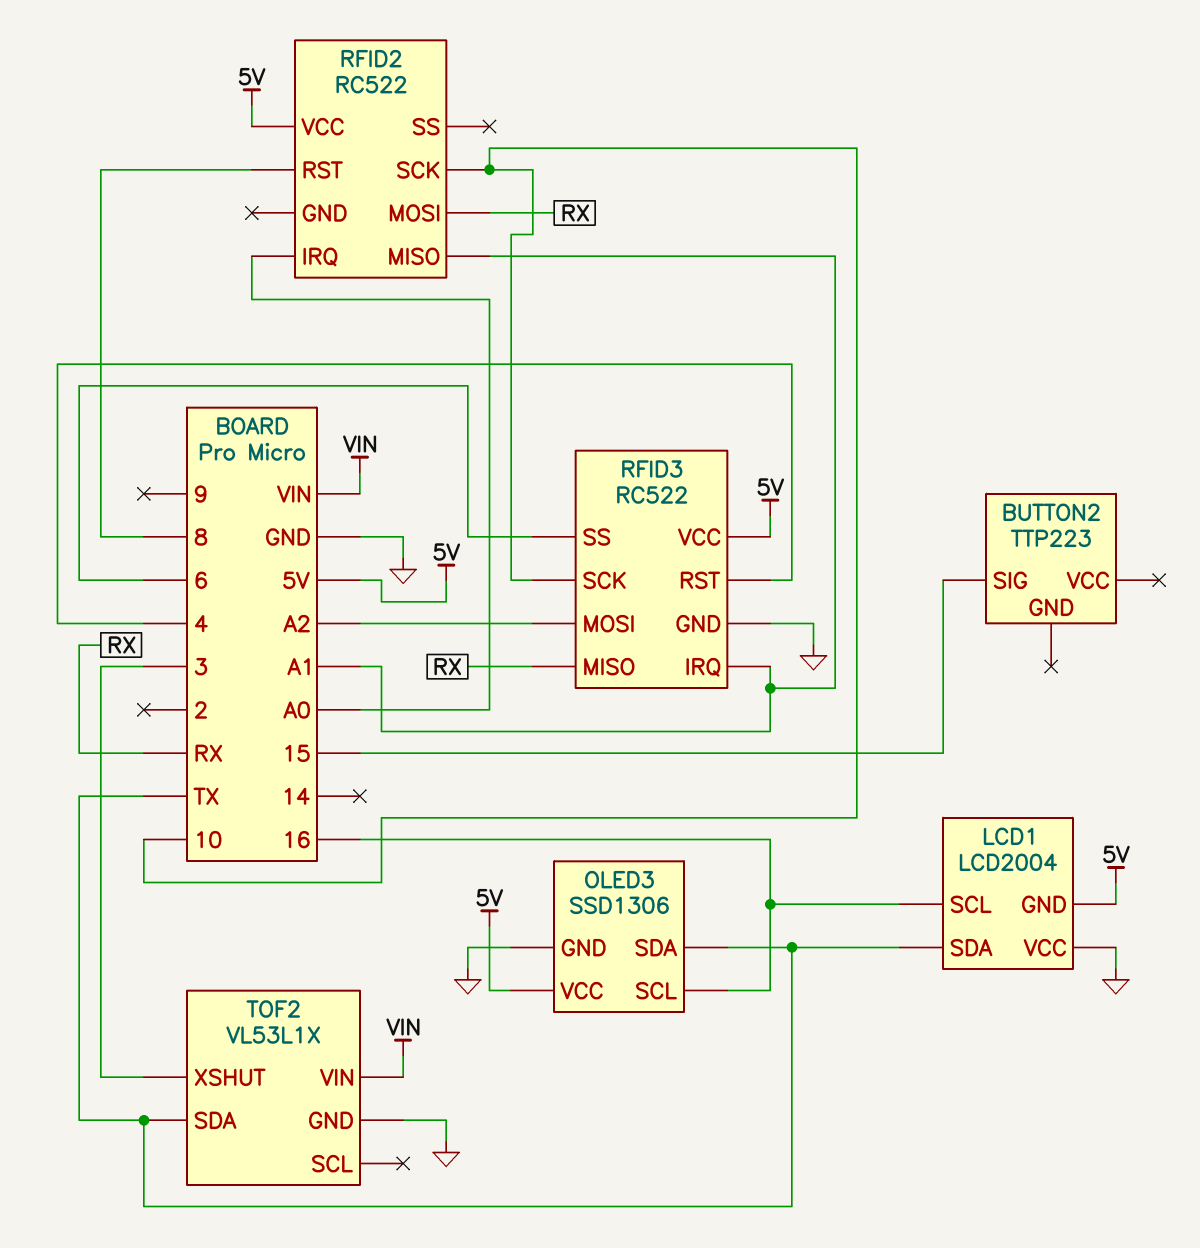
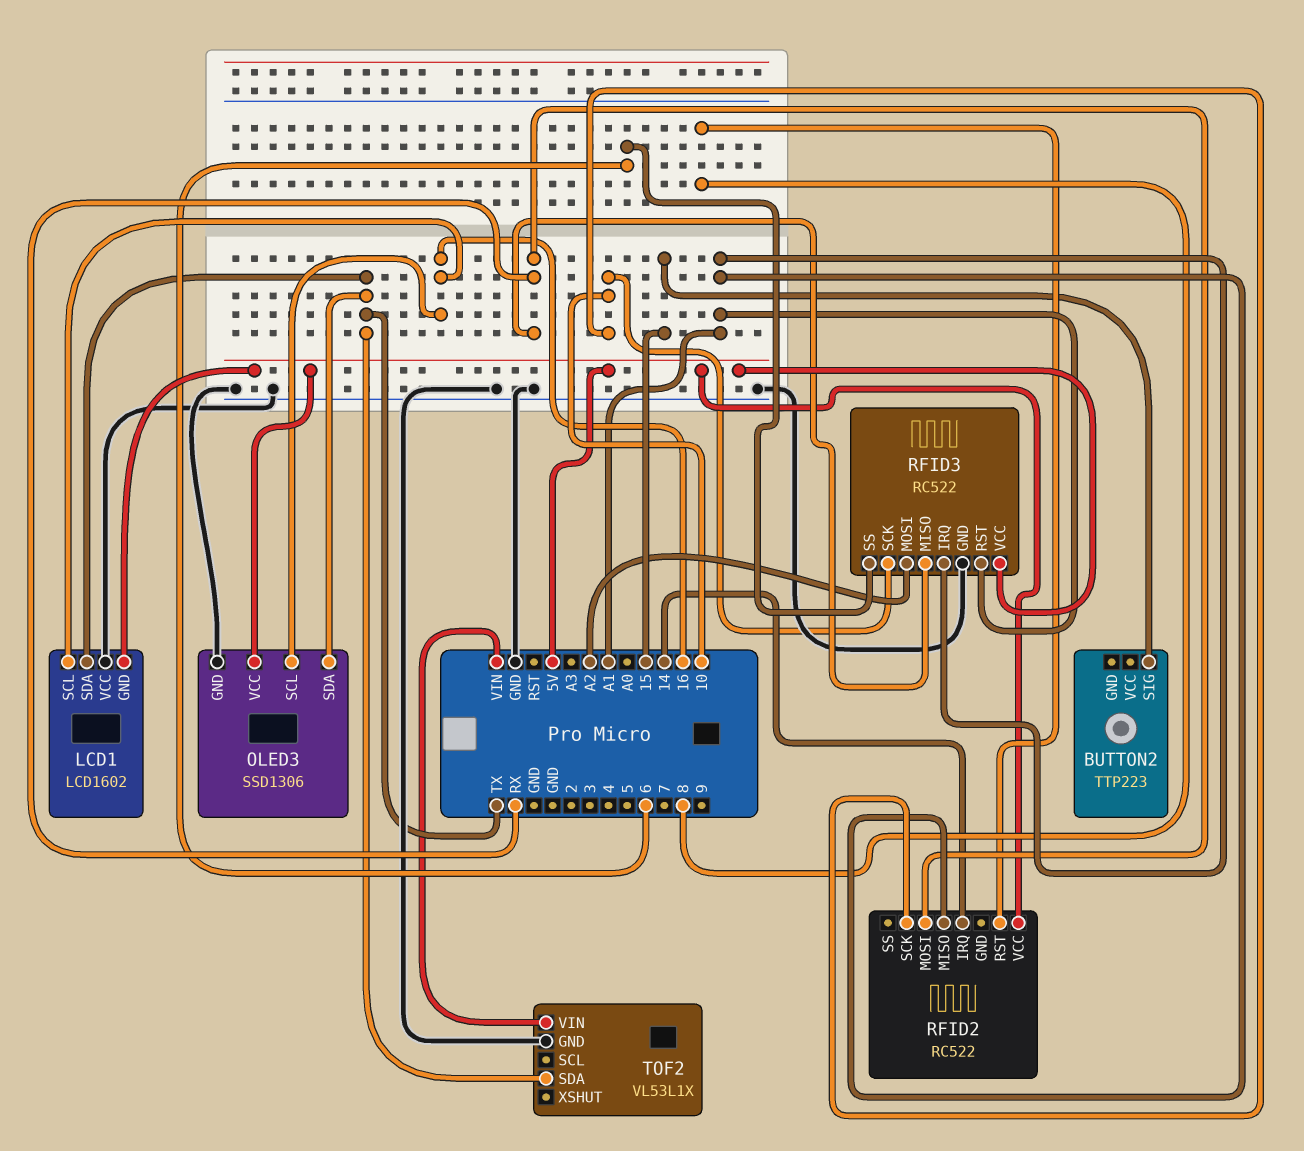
LCD1: LCD2004 -> LCD1602
RFID2 pin IRQ: A0 -> 14
RFID3 pin RST: 4 -> A1
TOF2 pin XSHUT: 3 -> none

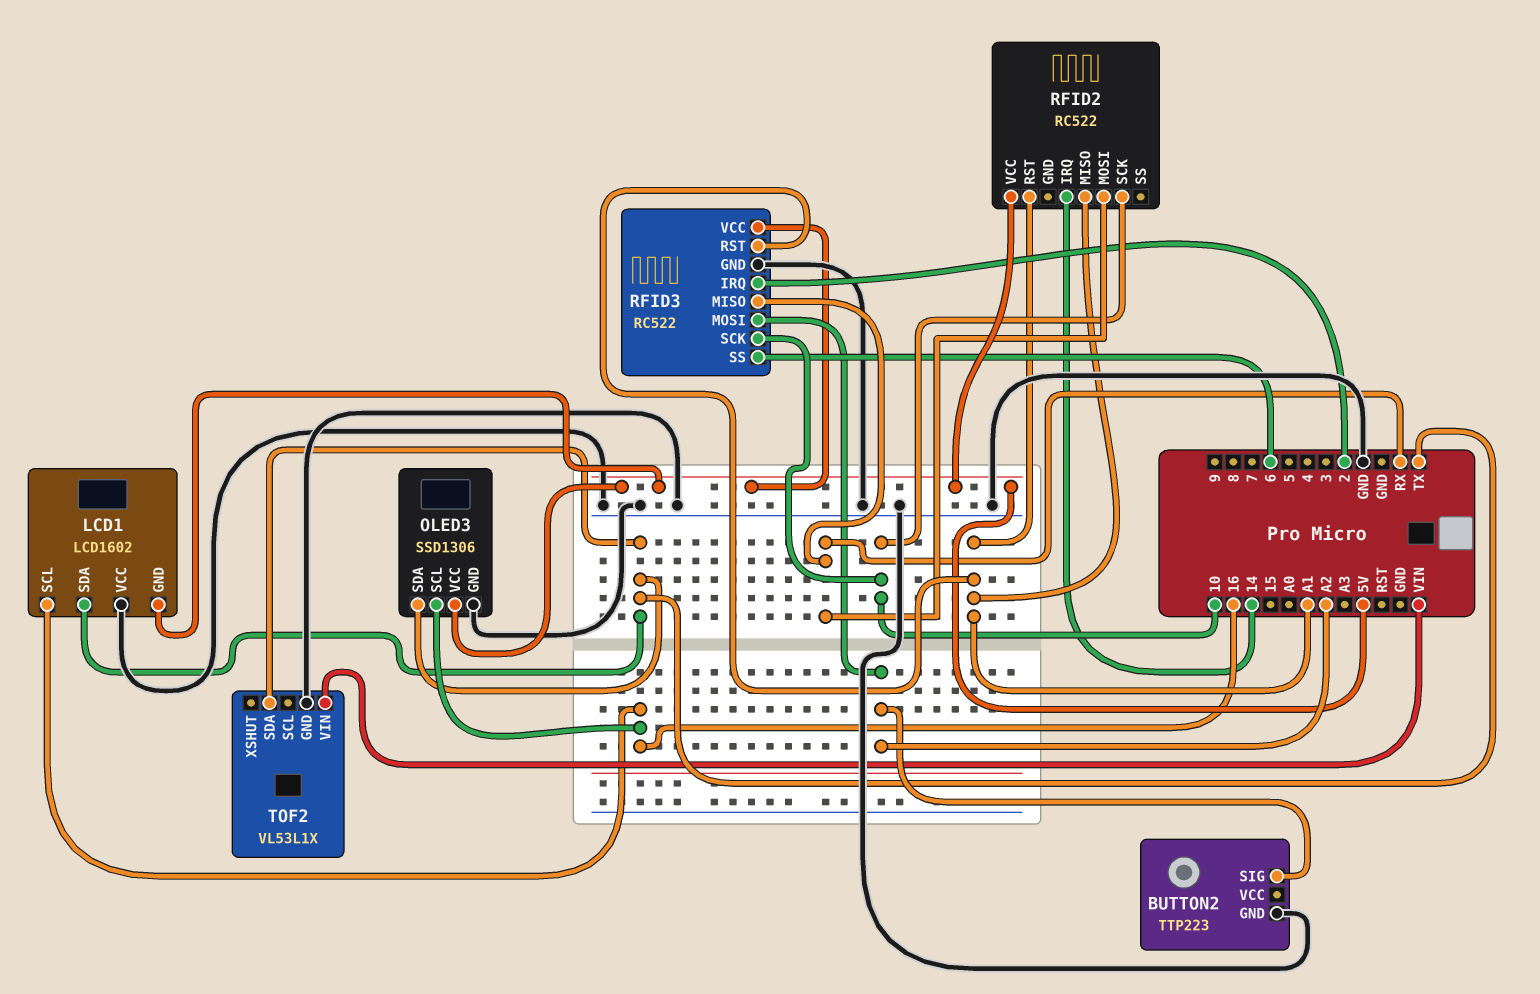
BUTTON2 pin GND: none -> GND
BUTTON2 pin SIG: 15 -> A2
RFID2 pin RST: 8 -> A1
RFID3 pin IRQ: A1 -> 2

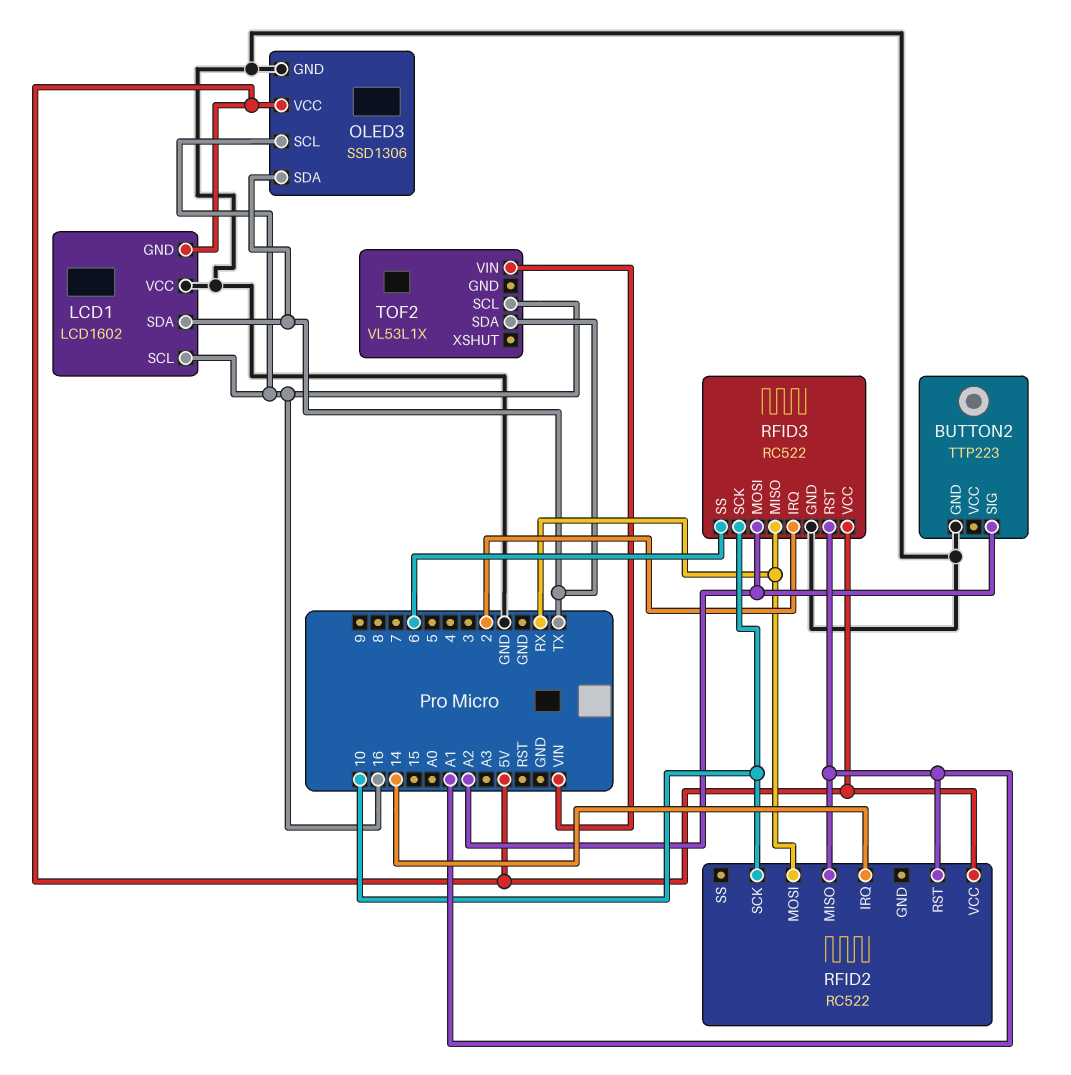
TOF2 pin GND: GND -> none
TOF2 pin SCL: none -> 16

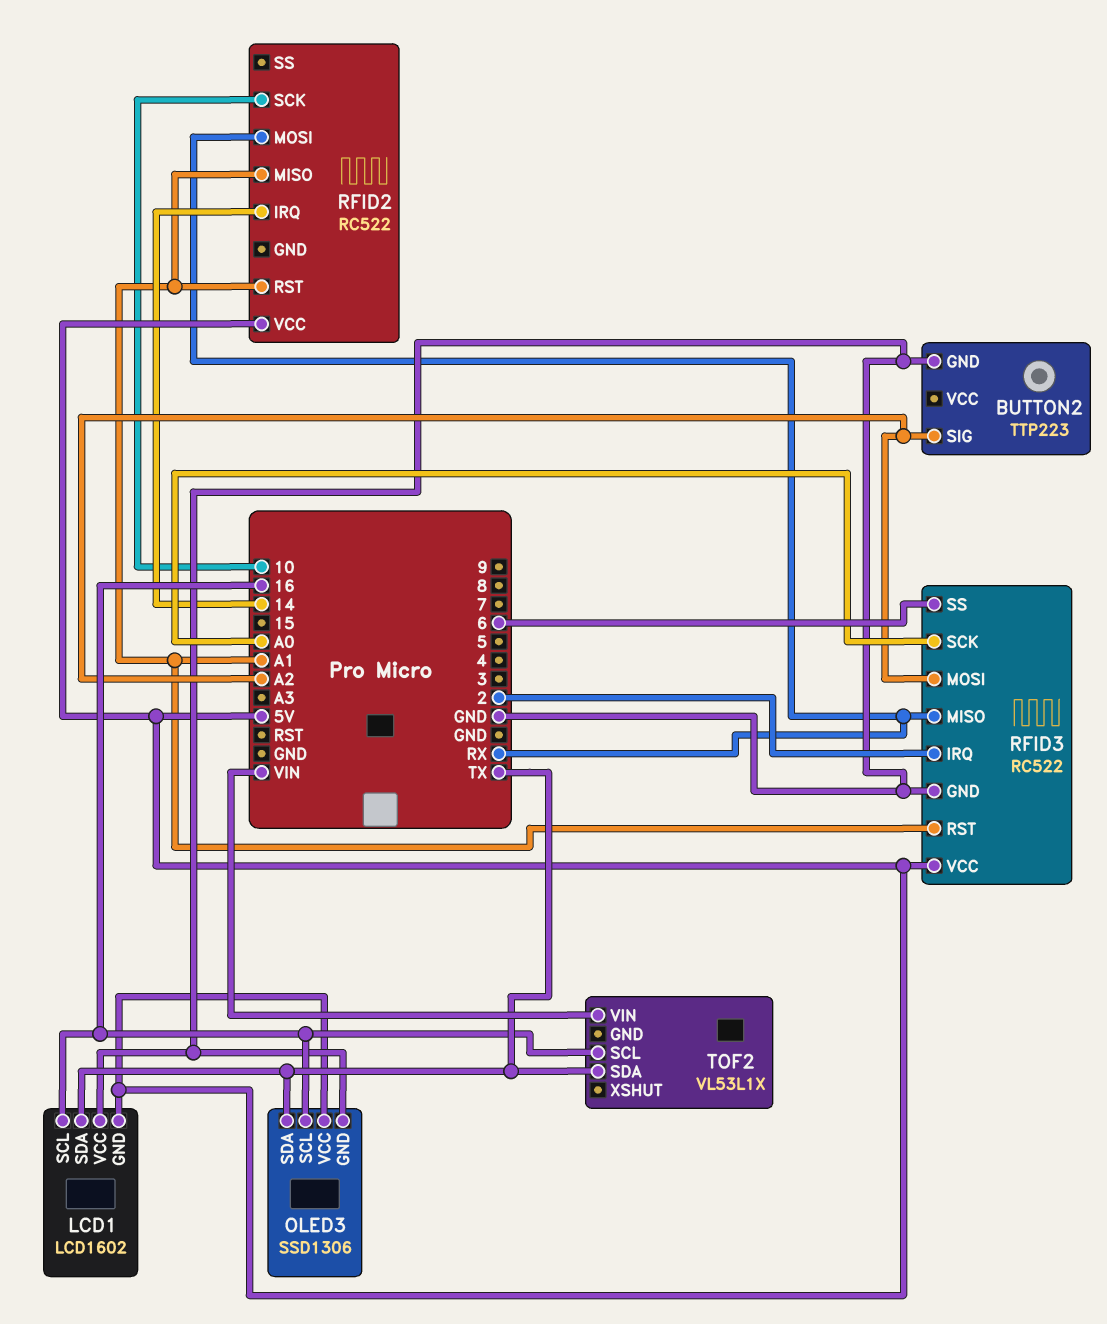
RFID3 pin SCK: 10 -> A0

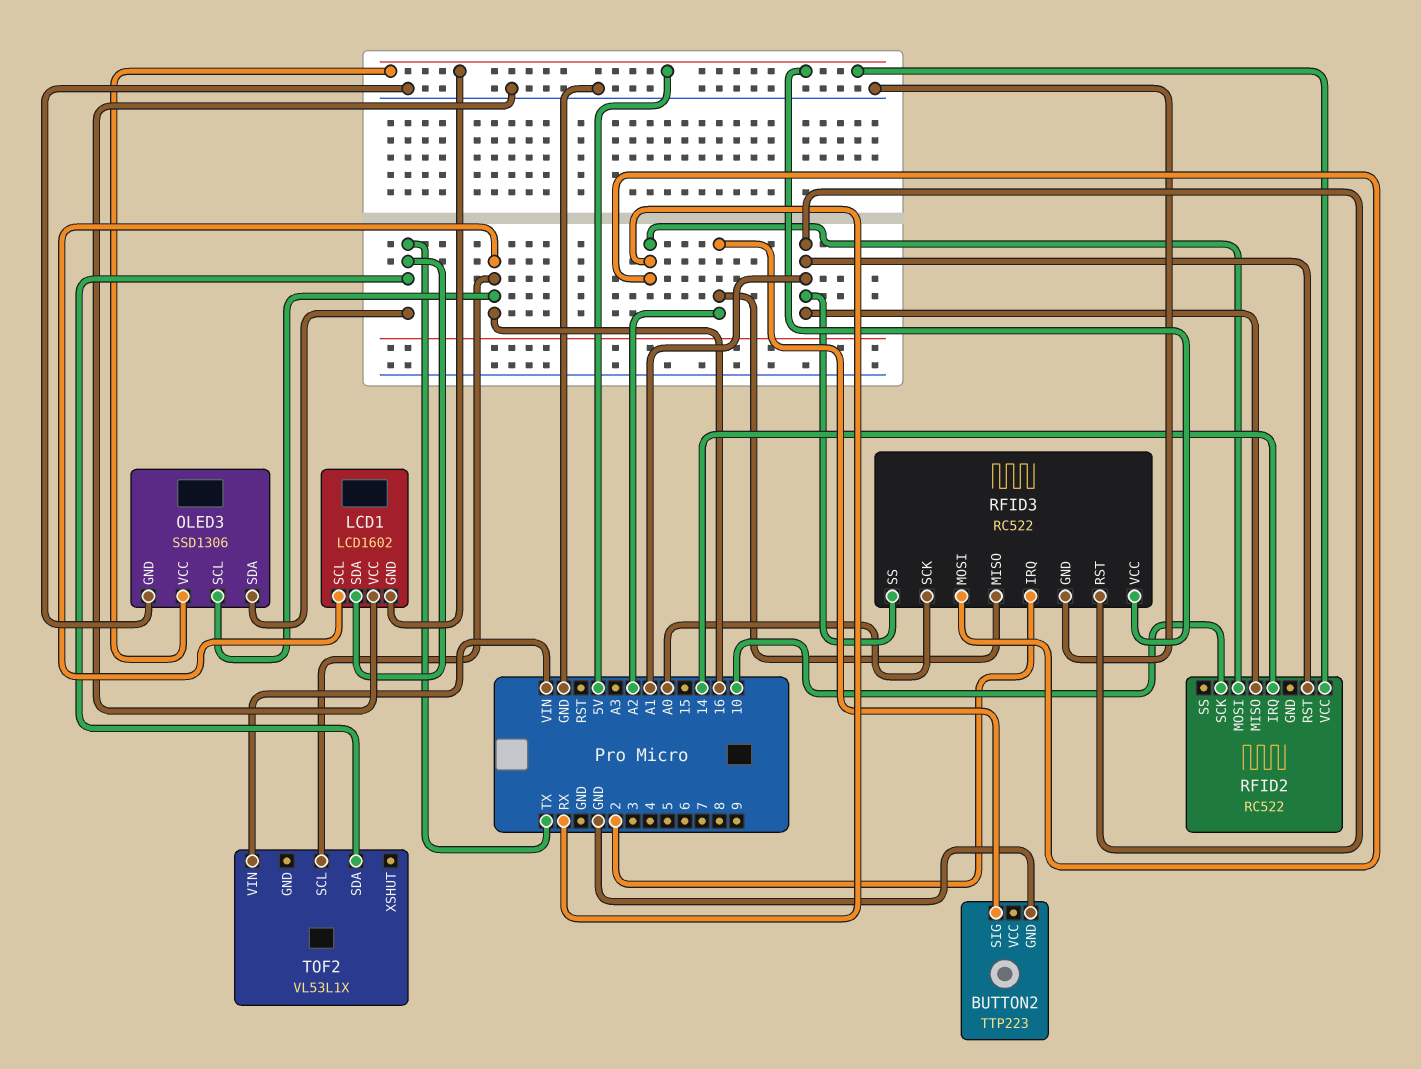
RFID3 pin MISO: RX -> A2
RFID3 pin MOSI: A2 -> RX
RFID3 pin SS: 6 -> A1

